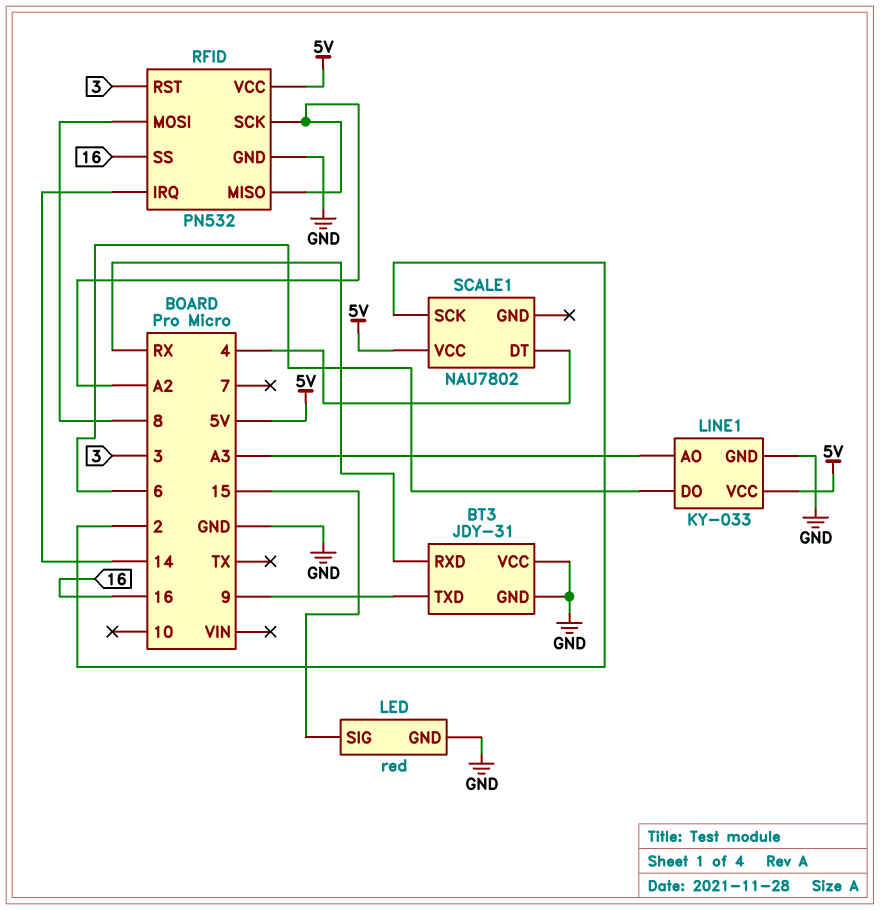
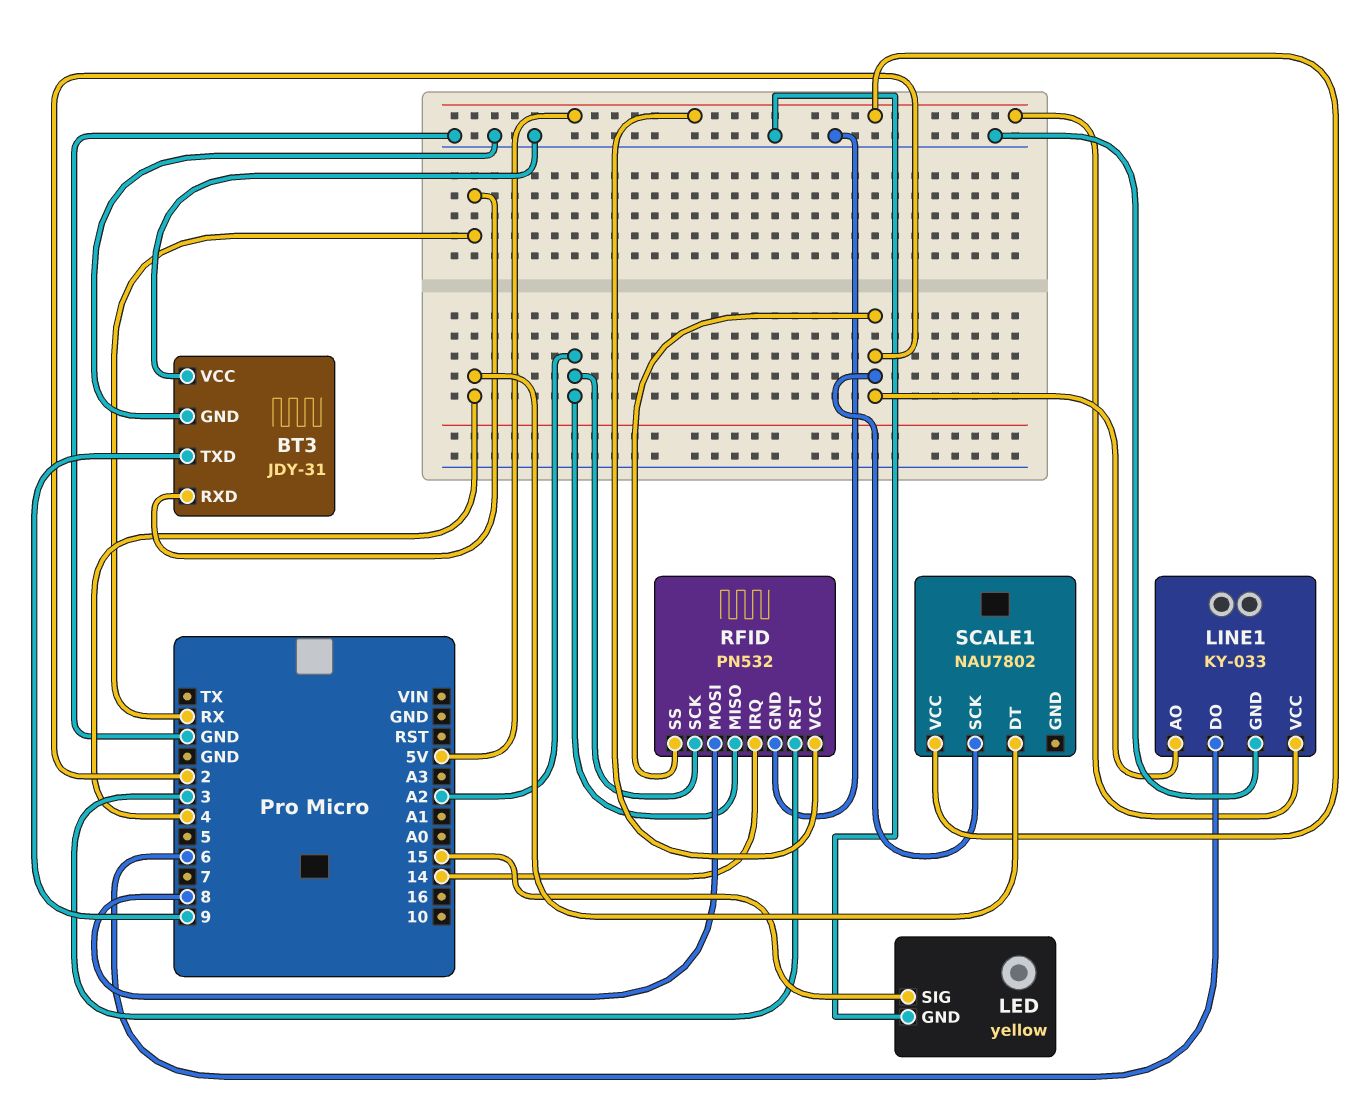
LED: red -> yellow
LINE1 pin AO: A3 -> 2
RFID pin SS: 16 -> 2

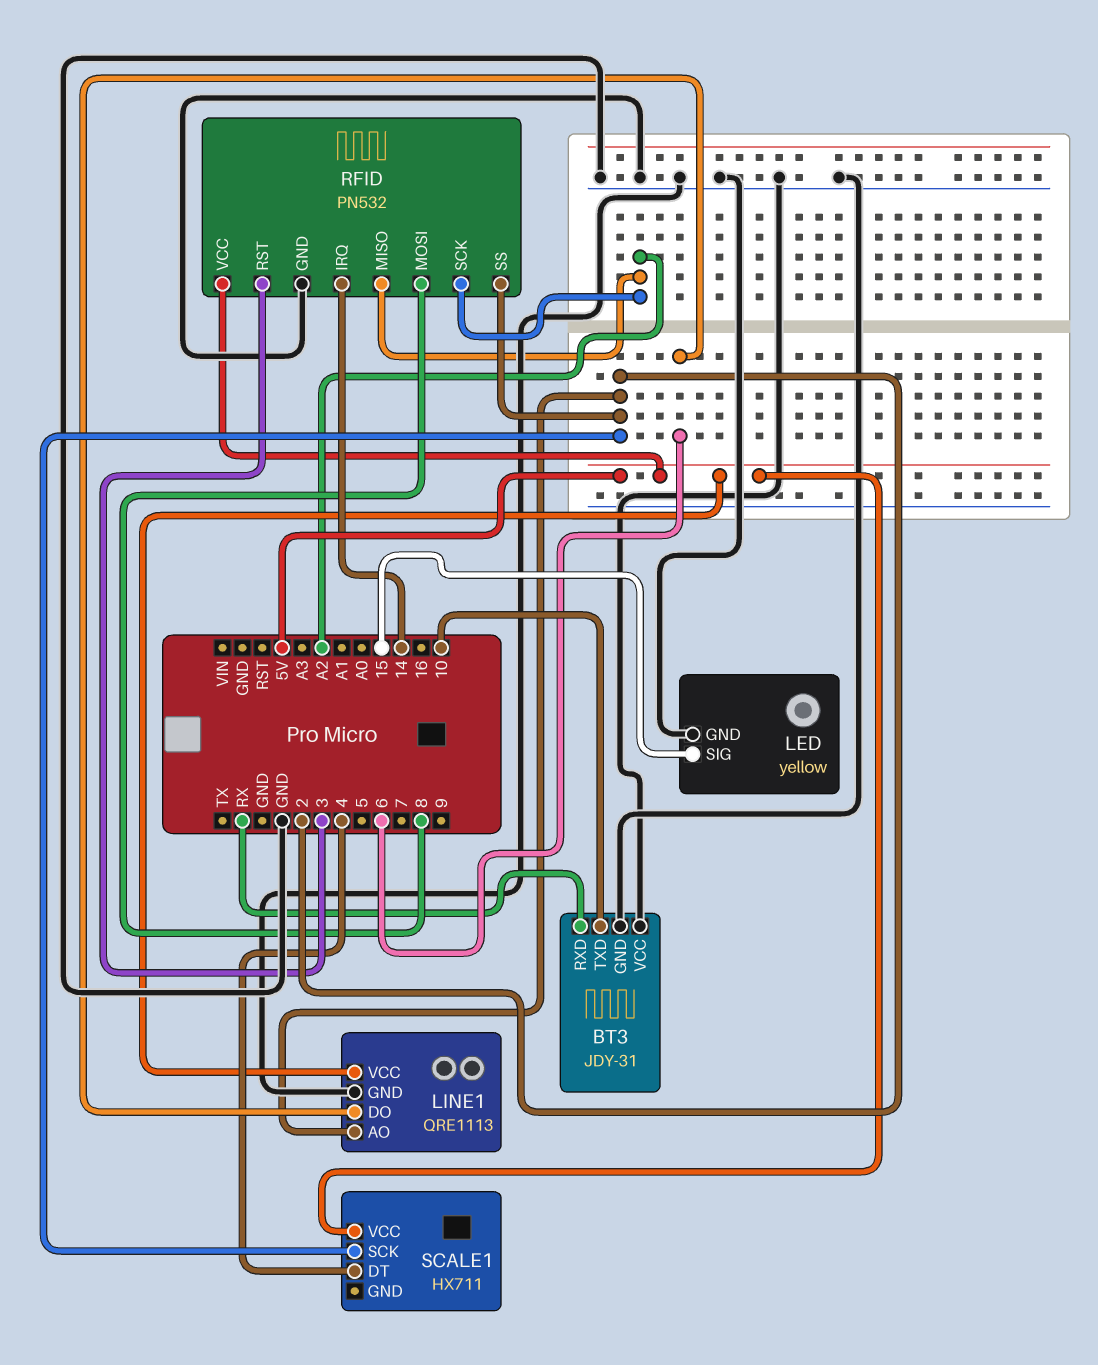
BT3 pin TXD: 9 -> 10
LINE1: KY-033 -> QRE1113
SCALE1: NAU7802 -> HX711

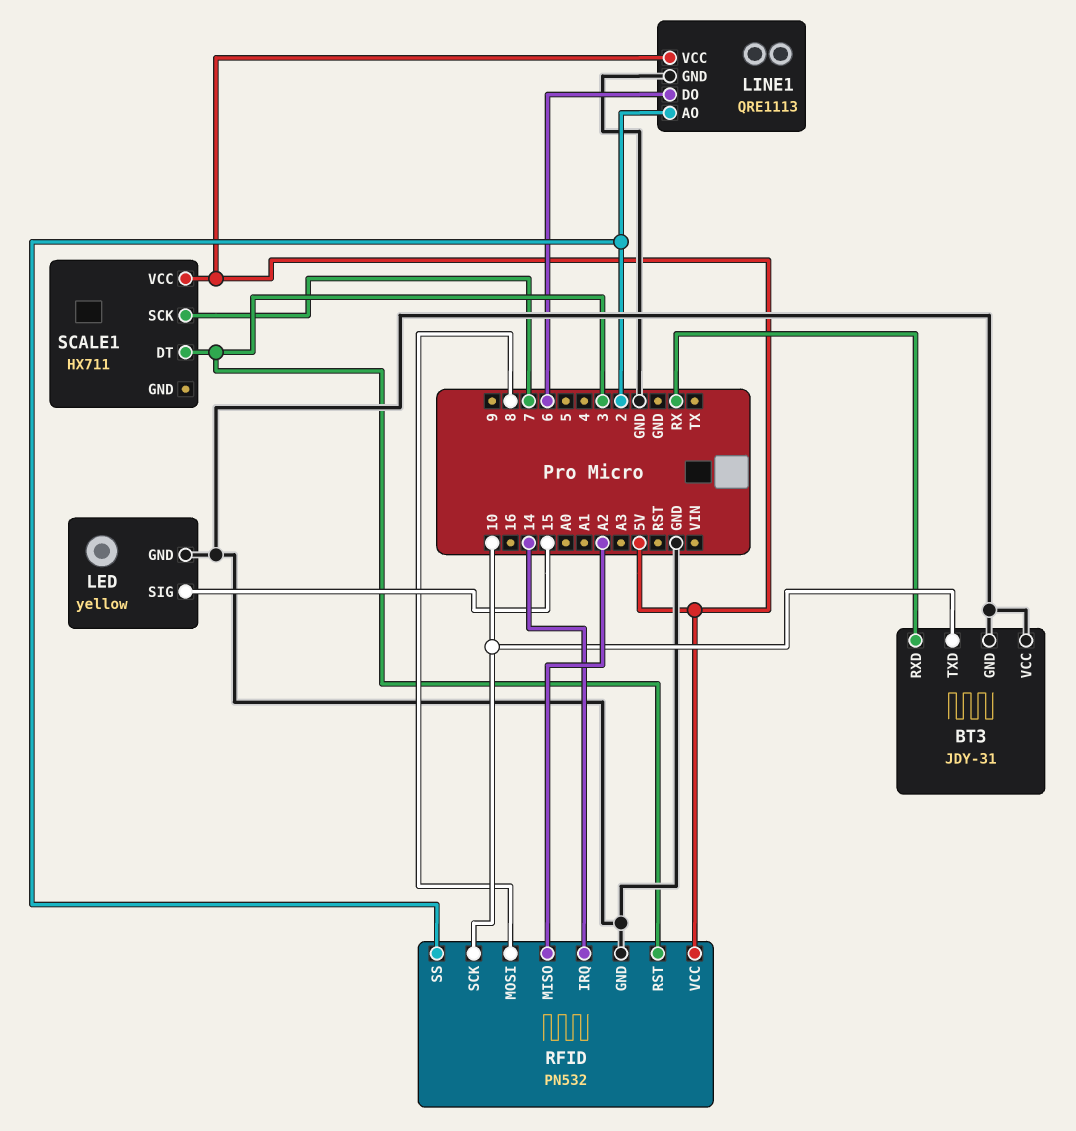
RFID pin SCK: A2 -> 10
SCALE1 pin DT: 4 -> 3
SCALE1 pin SCK: 2 -> 7

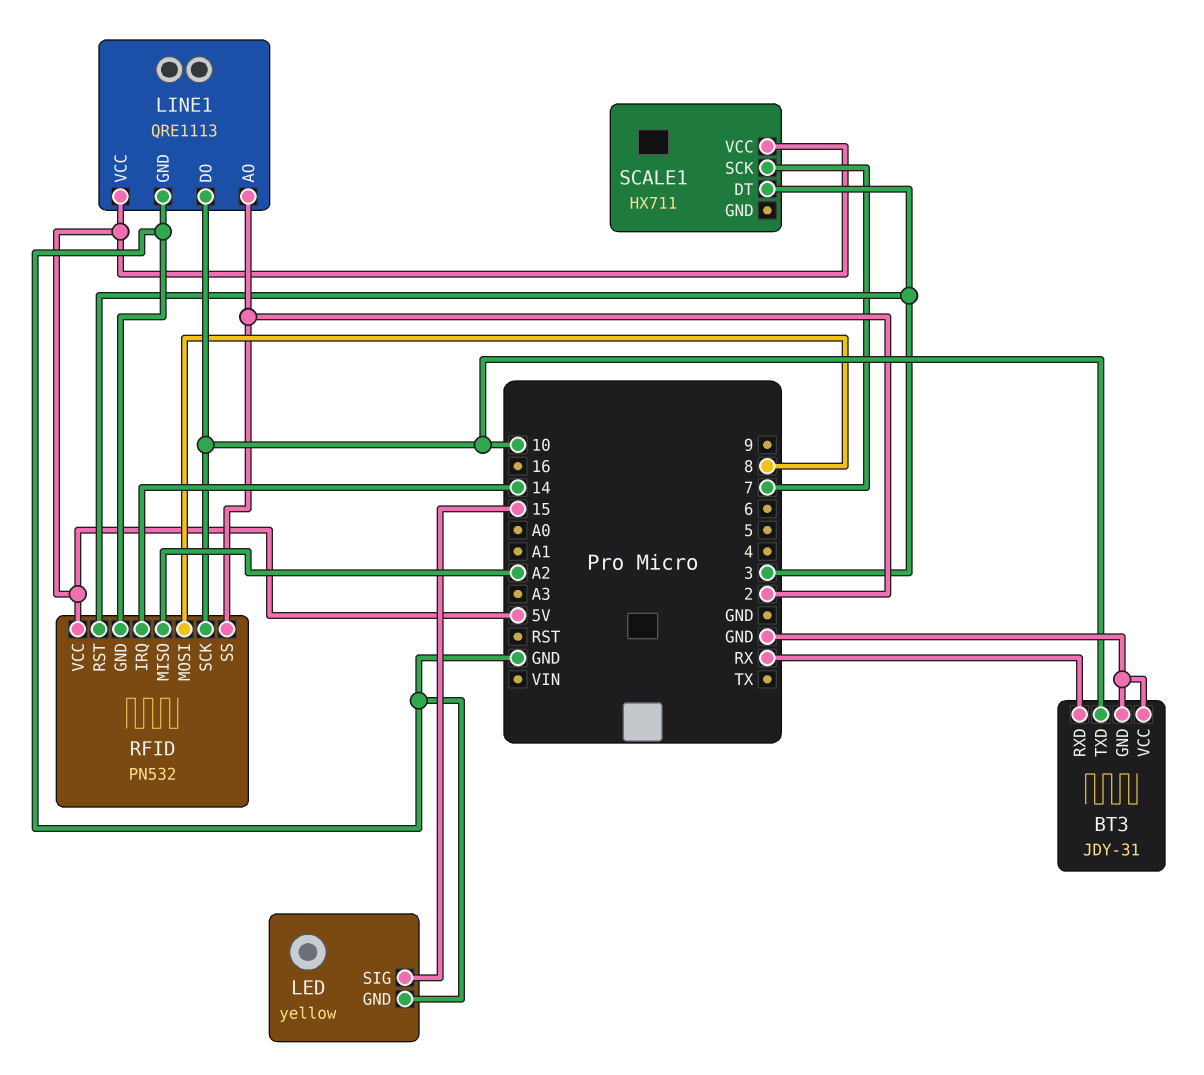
LINE1 pin DO: 6 -> 10

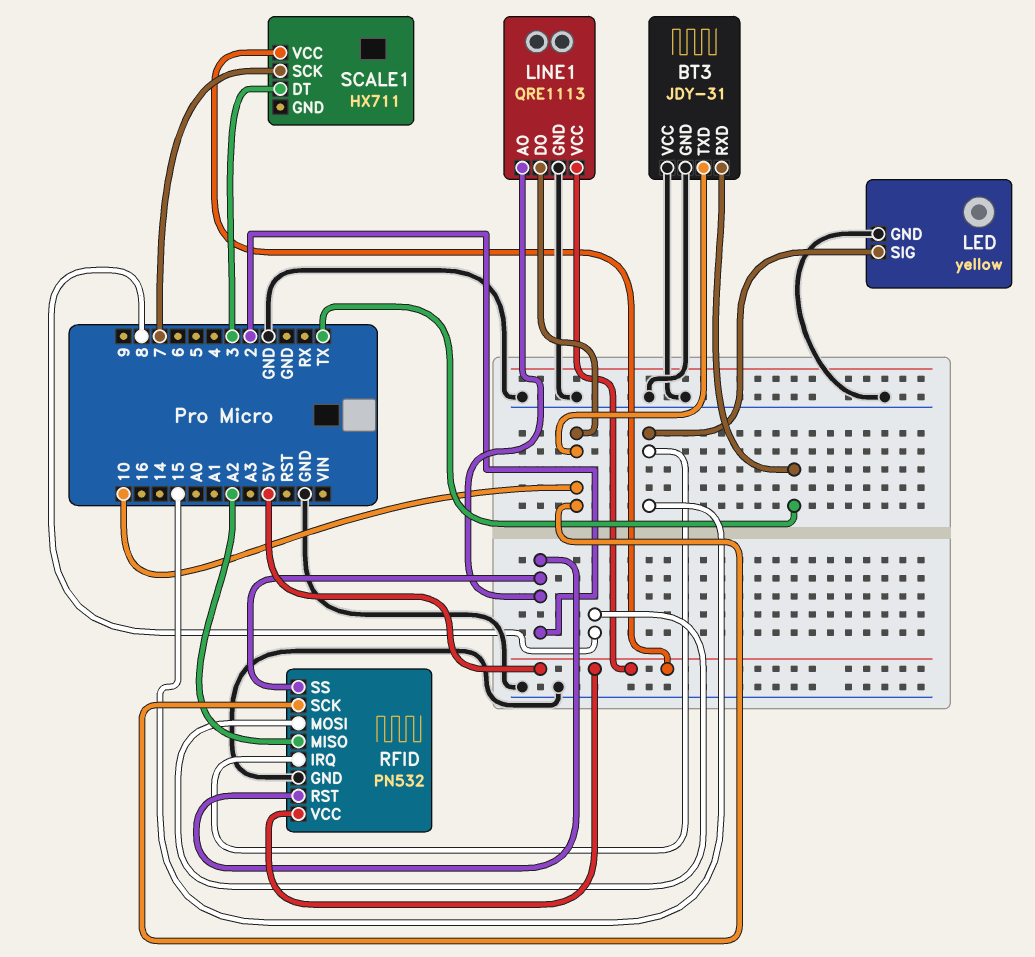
BT3 pin RXD: RX -> TX
RFID pin IRQ: 14 -> 15
RFID pin RST: 3 -> 2

